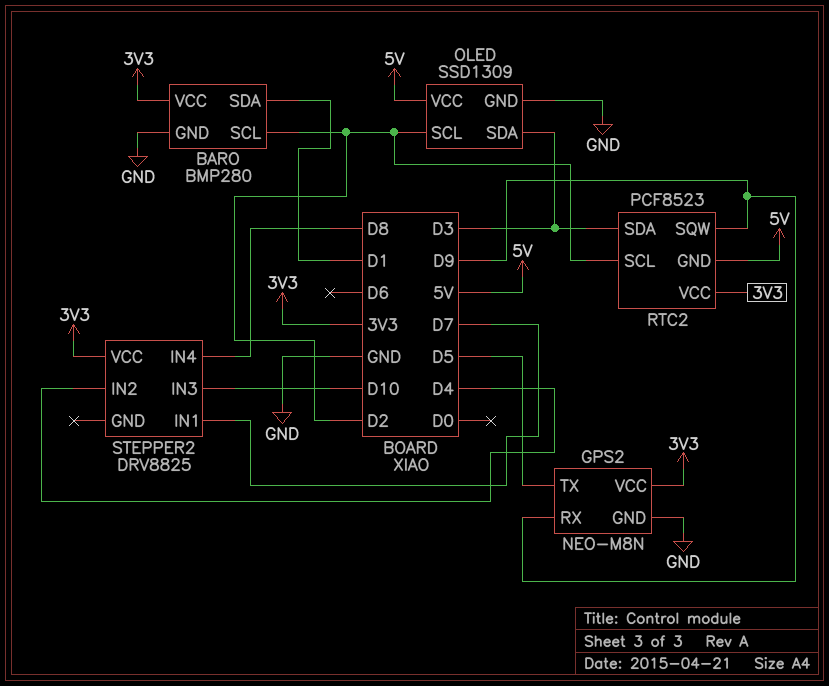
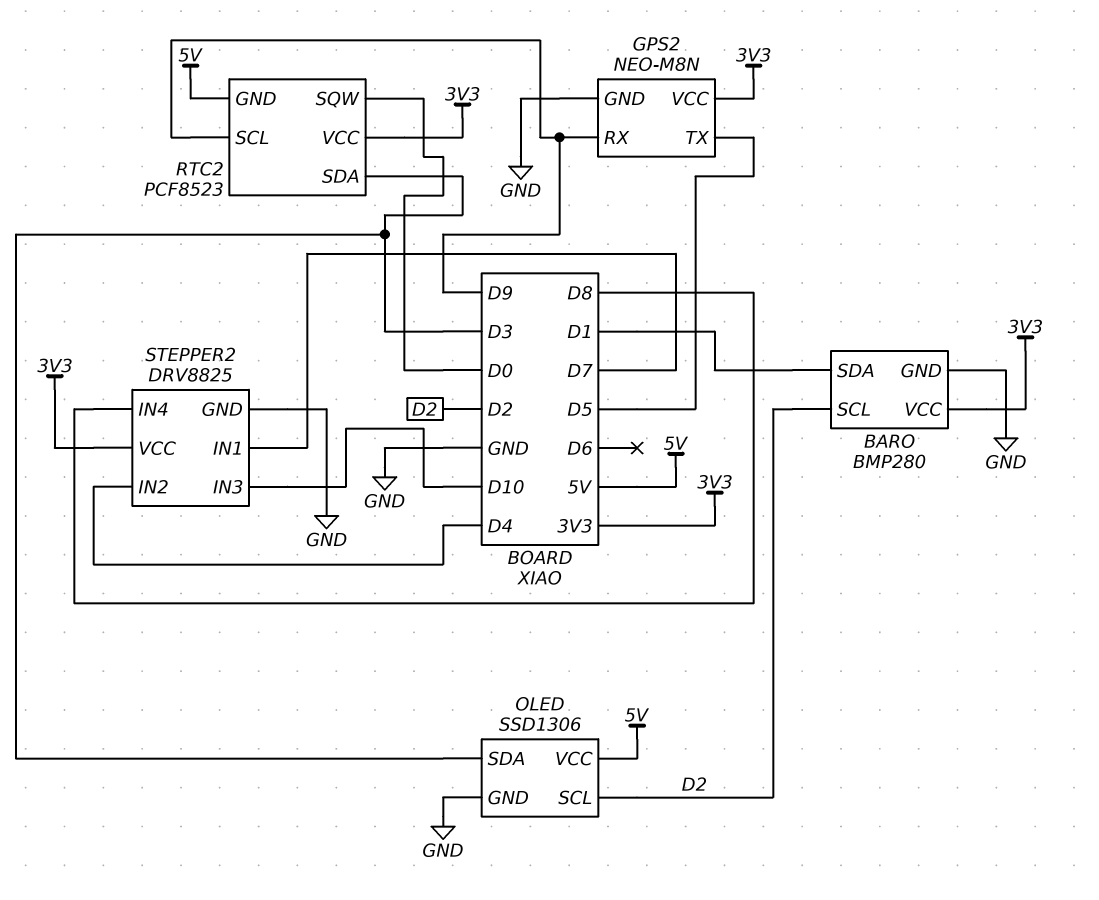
OLED: SSD1309 -> SSD1306
RTC2 pin SCL: D2 -> D9
RTC2 pin SQW: D9 -> D0
STEPPER2 pin GND: none -> GND

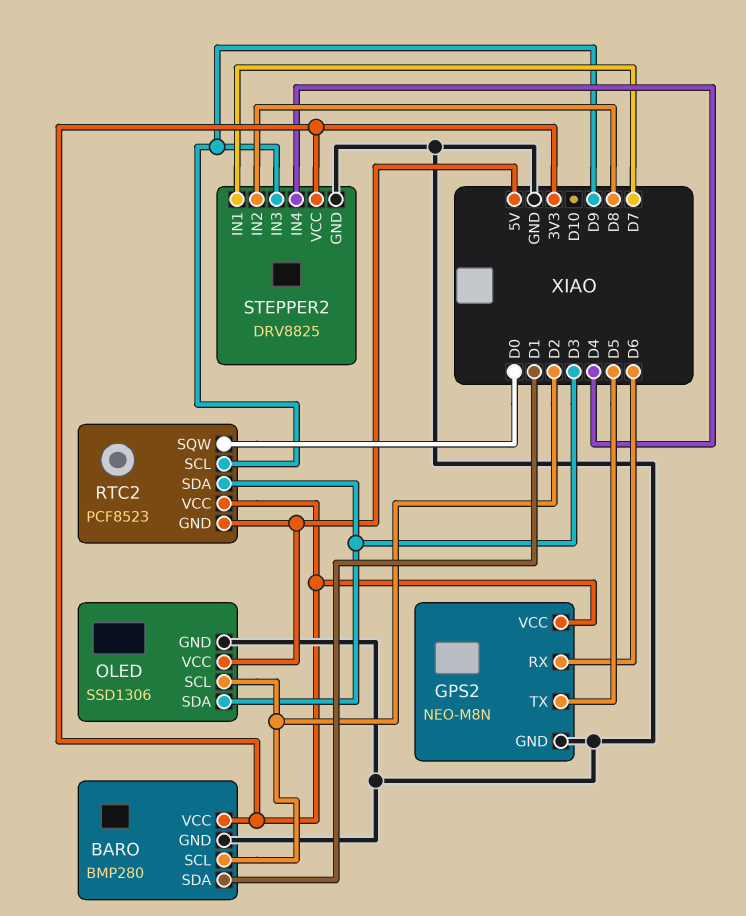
GPS2 pin RX: D9 -> D6
STEPPER2 pin IN2: D4 -> D8
STEPPER2 pin IN3: D10 -> D9
STEPPER2 pin IN4: D8 -> D4

